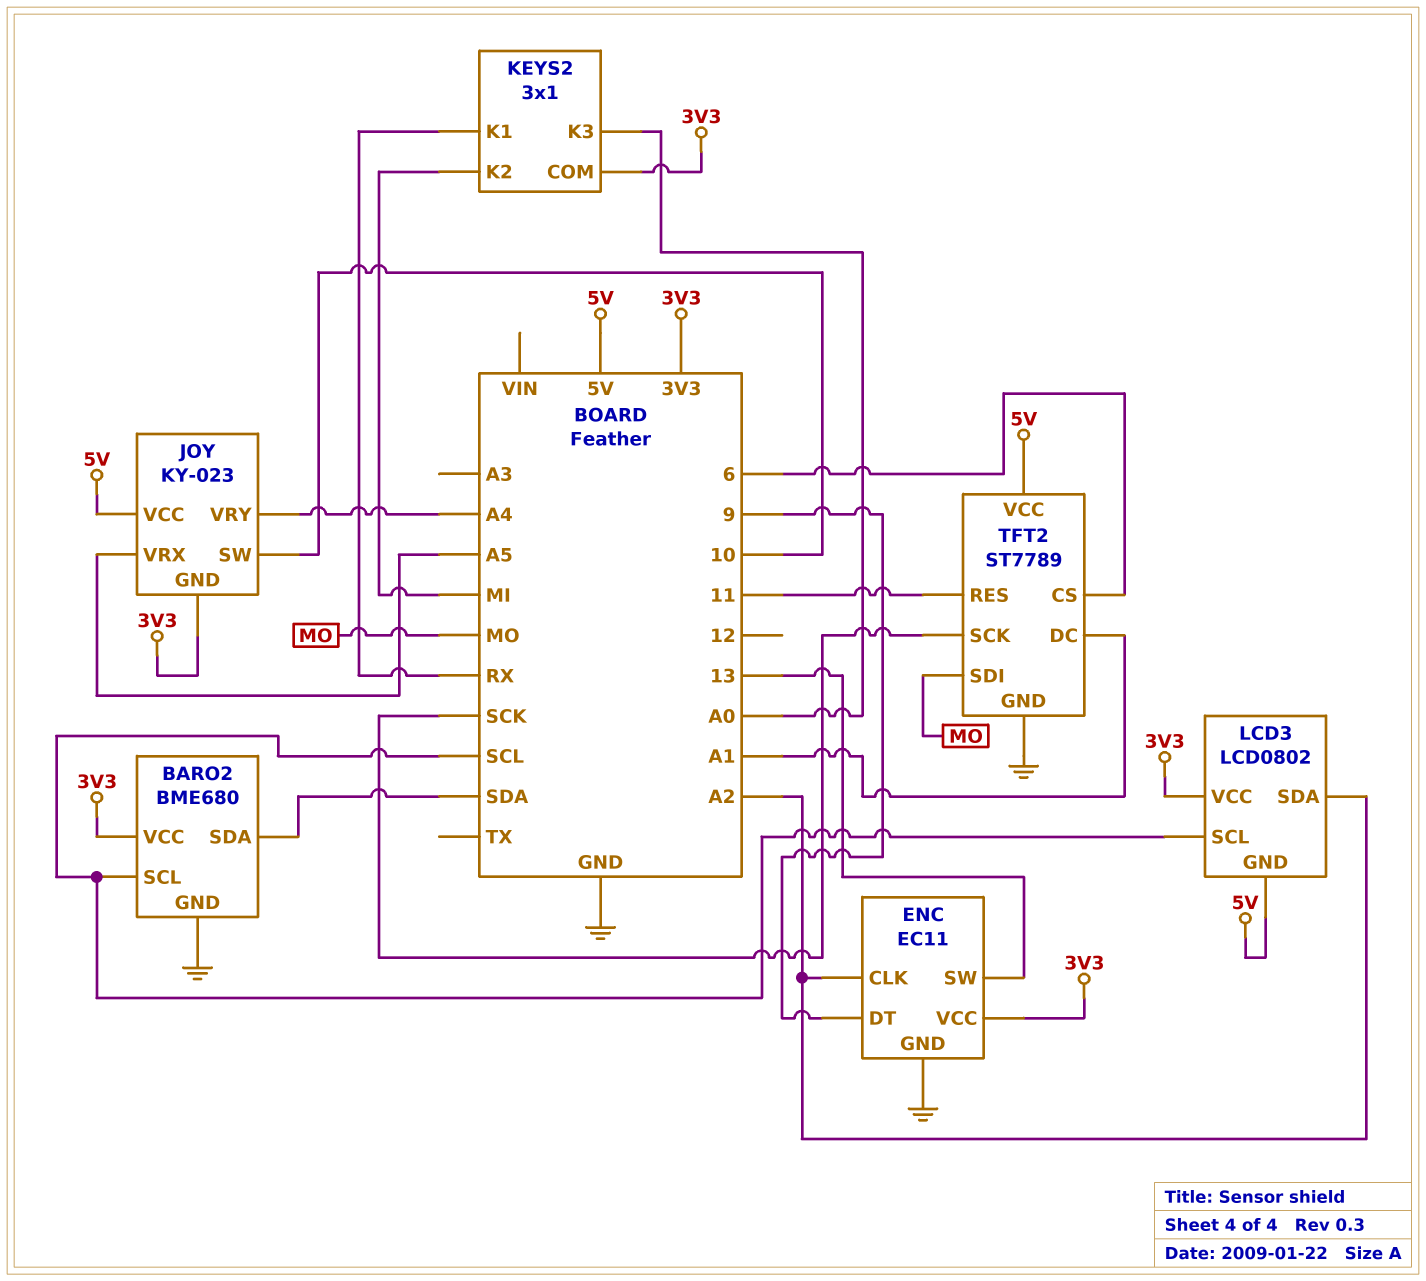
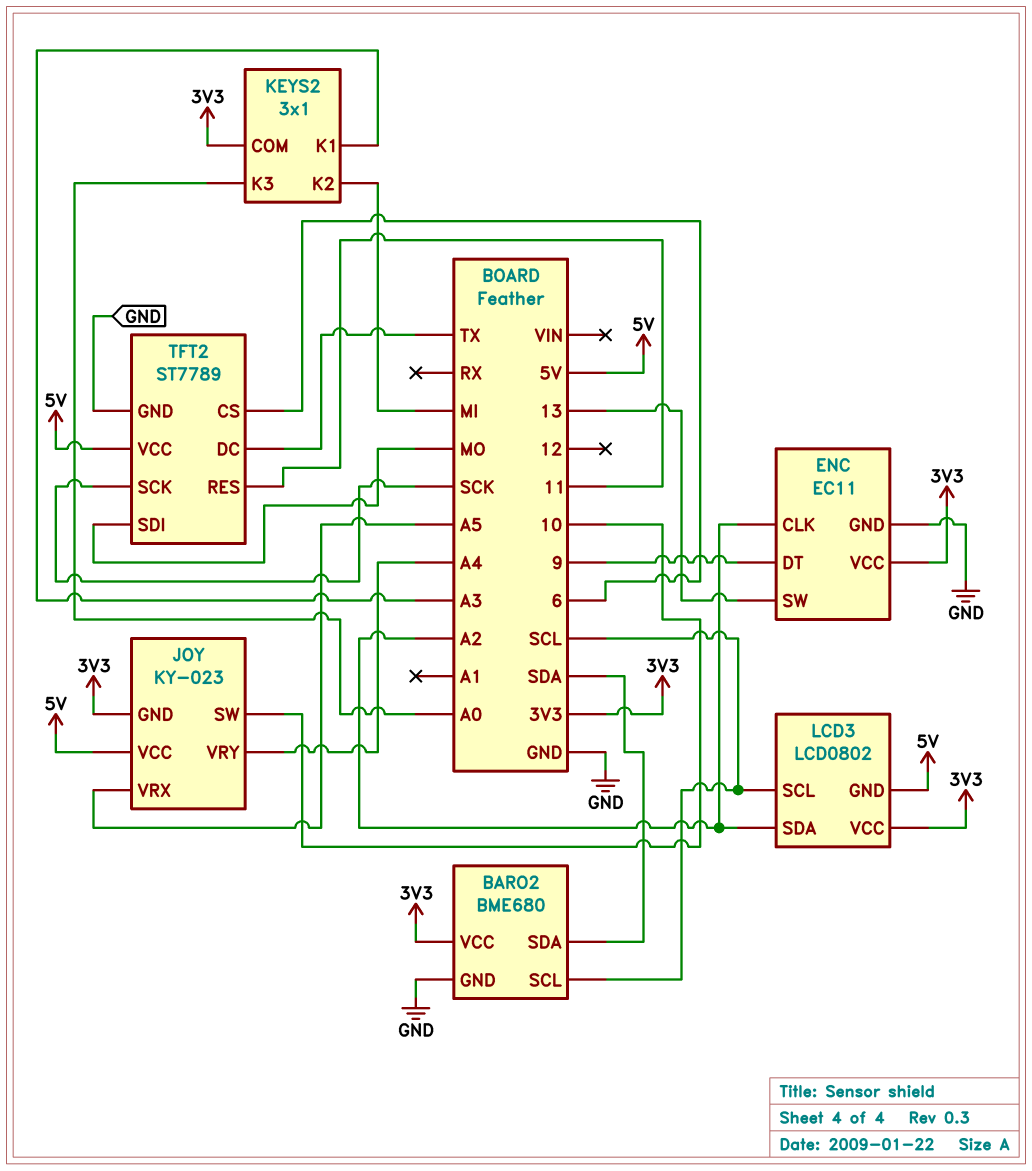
KEYS2 pin K1: RX -> A3
TFT2 pin DC: A1 -> TX

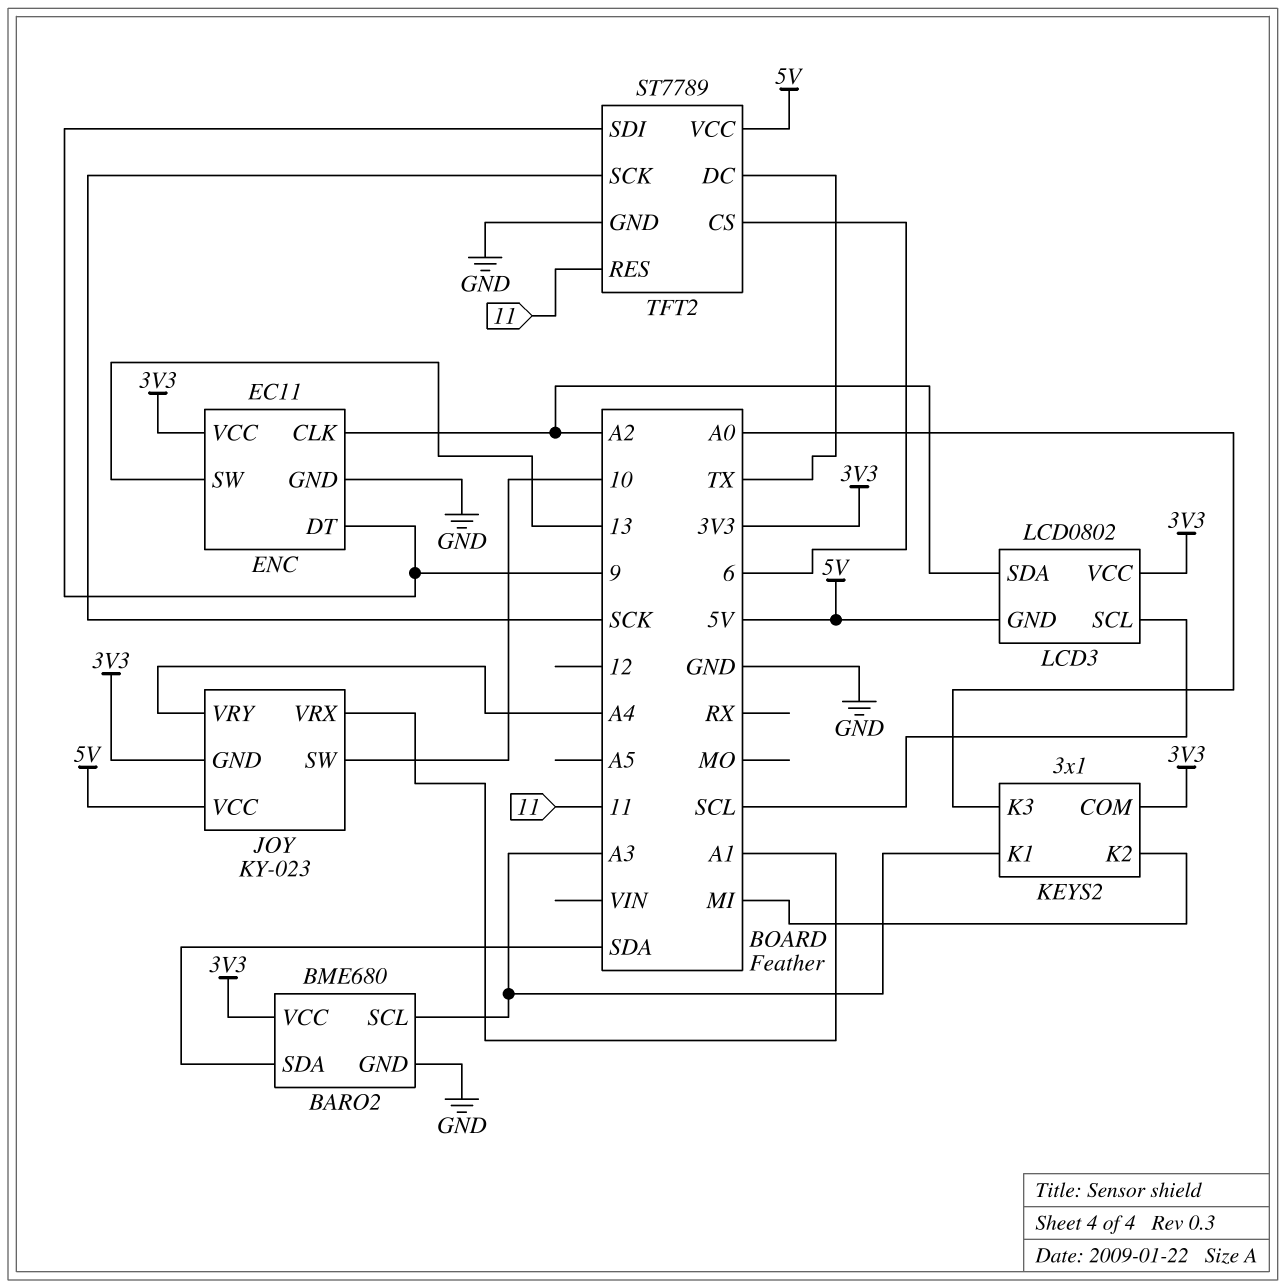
BARO2 pin SCL: SCL -> A3
JOY pin VRX: A5 -> A1
TFT2 pin SDI: MO -> 9

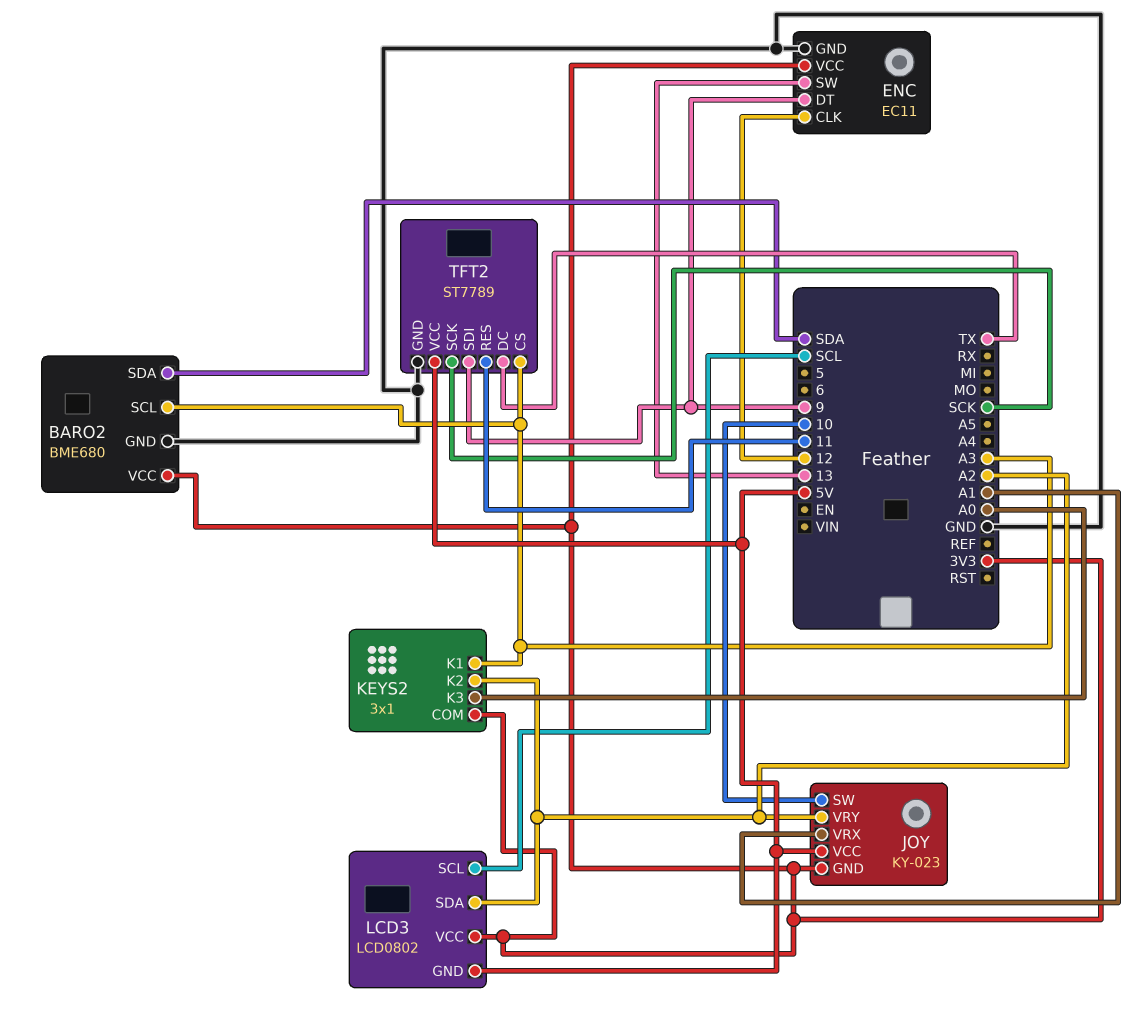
ENC pin CLK: A2 -> 12
JOY pin VRY: A4 -> A2
KEYS2 pin K2: MI -> A2
TFT2 pin CS: 6 -> A3

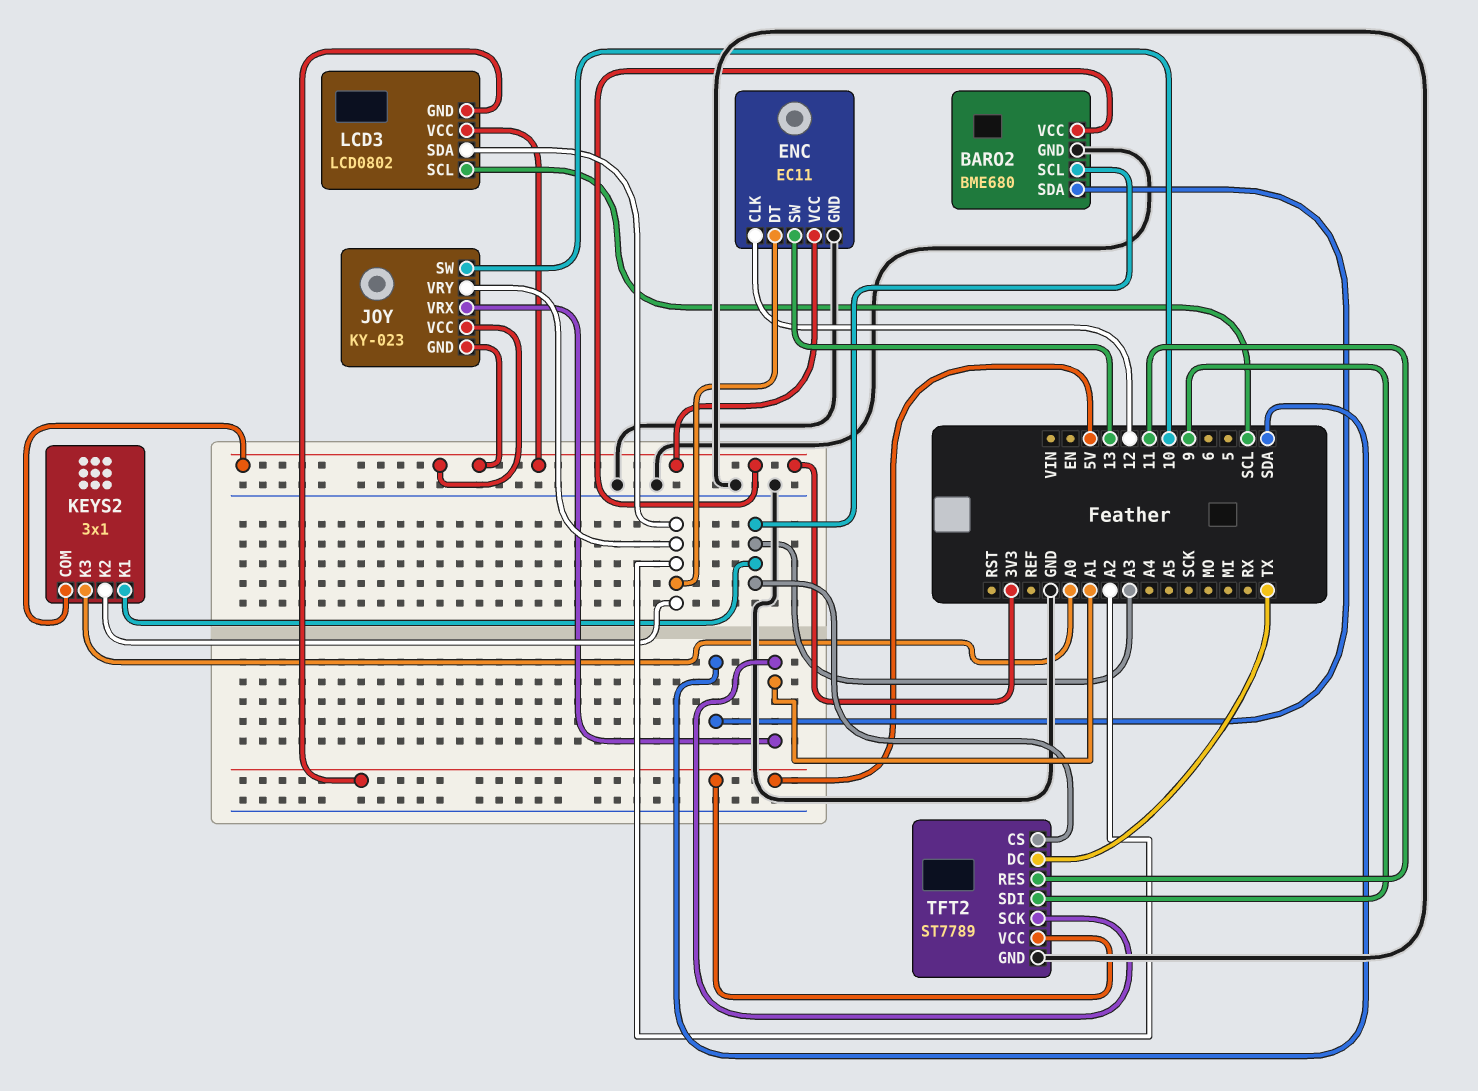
ENC pin DT: 9 -> A2
JOY pin VCC: 5V -> 3V3
TFT2 pin SCK: SCK -> A1

